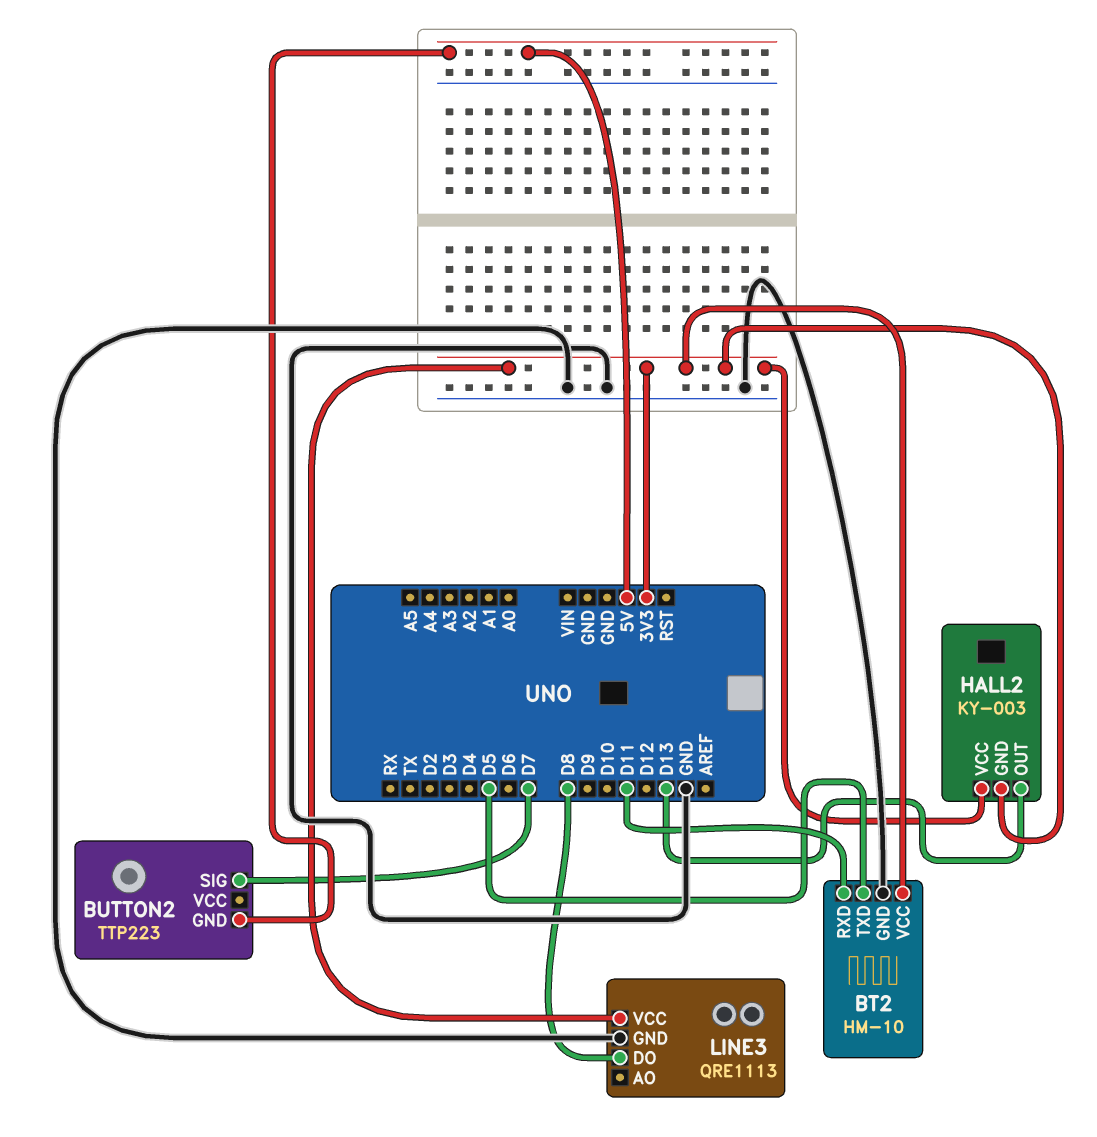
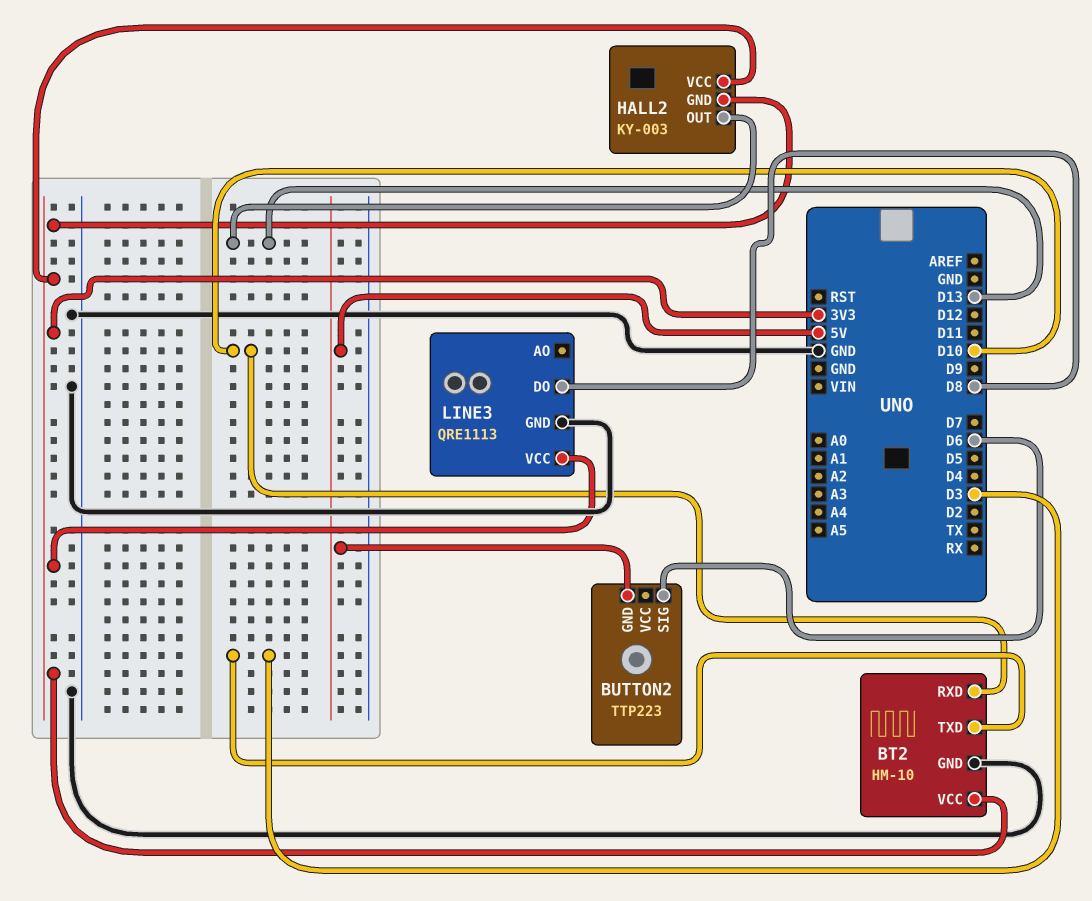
BT2 pin RXD: D11 -> D10
BT2 pin TXD: D5 -> D3
BUTTON2 pin SIG: D7 -> D6

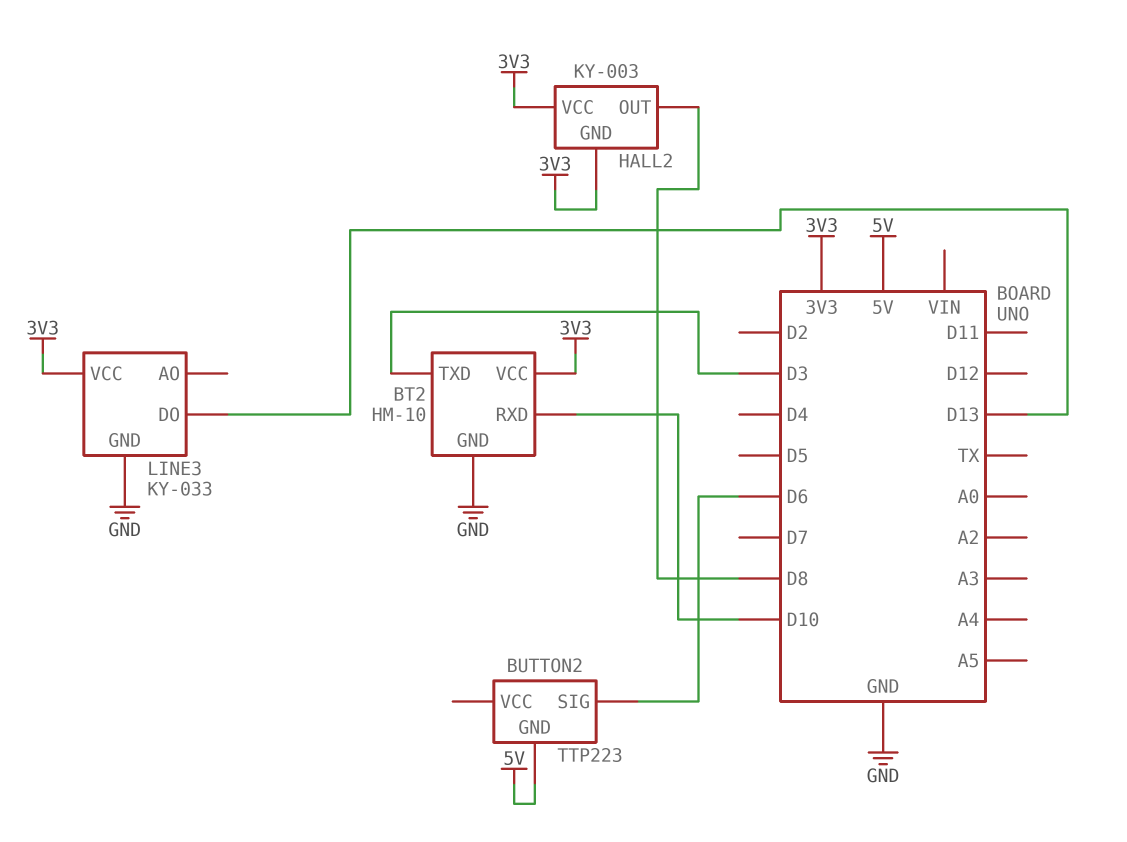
HALL2 pin OUT: D13 -> D8
LINE3: QRE1113 -> KY-033
LINE3 pin DO: D8 -> D13

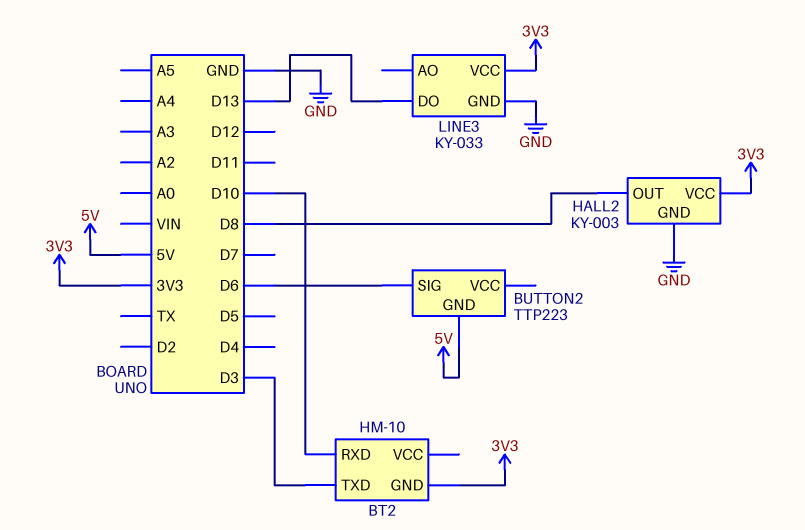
BT2 pin GND: GND -> 3V3
BT2 pin VCC: 3V3 -> none
HALL2 pin GND: 3V3 -> GND

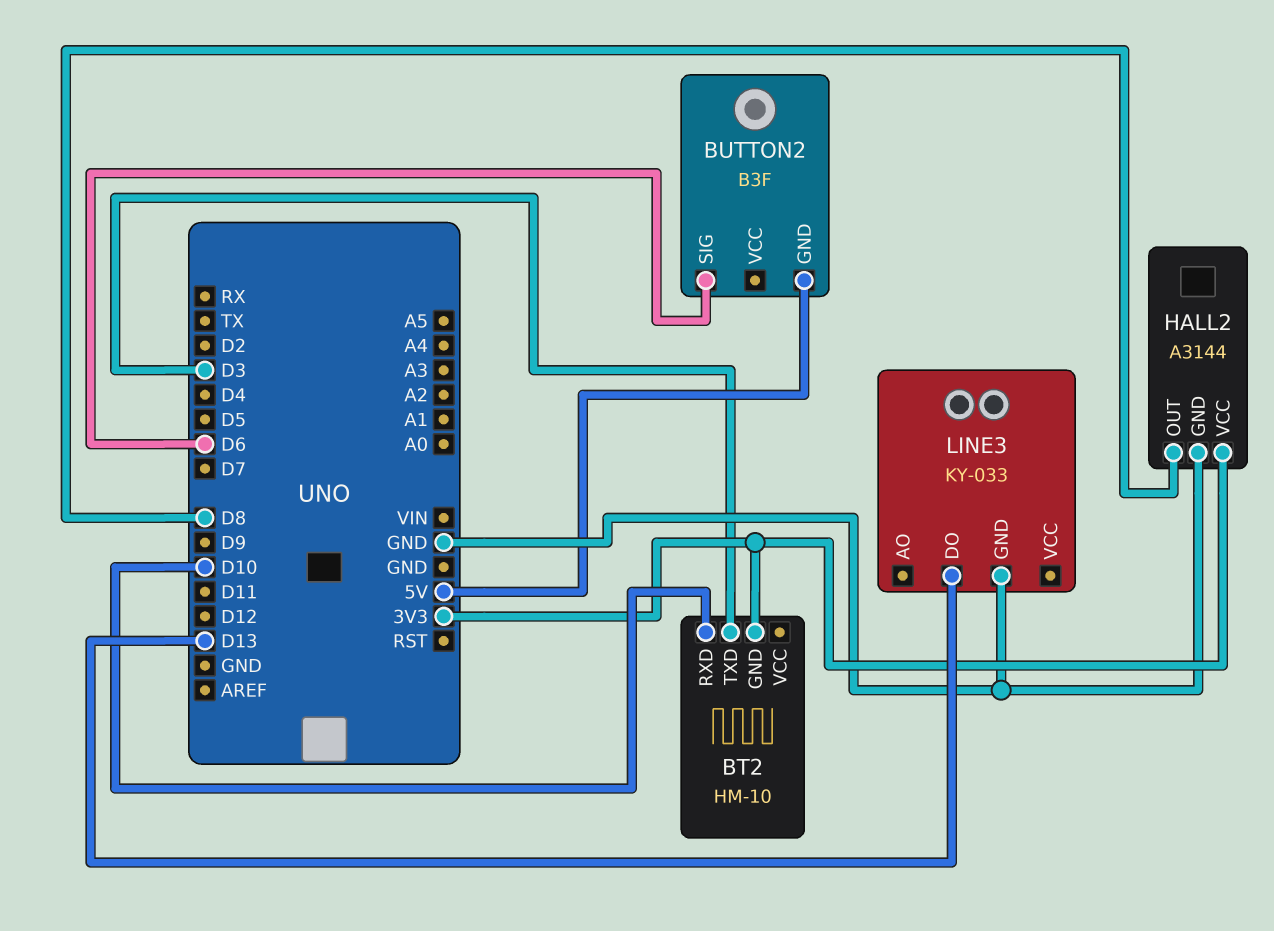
BUTTON2: TTP223 -> B3F
HALL2: KY-003 -> A3144
LINE3 pin VCC: 3V3 -> none

